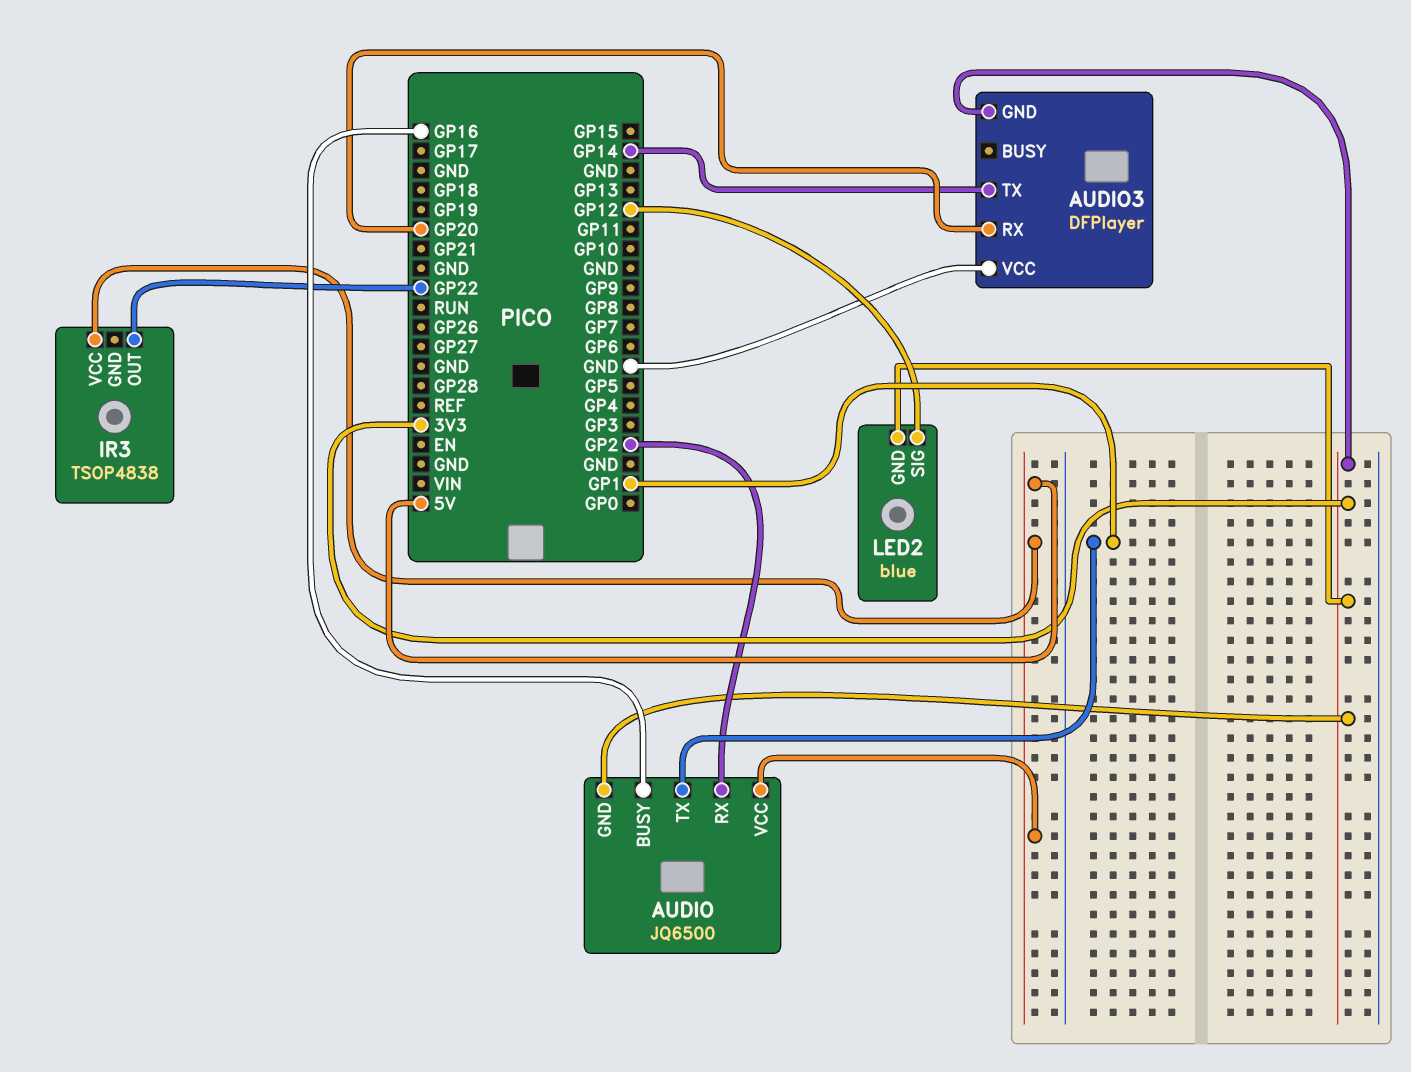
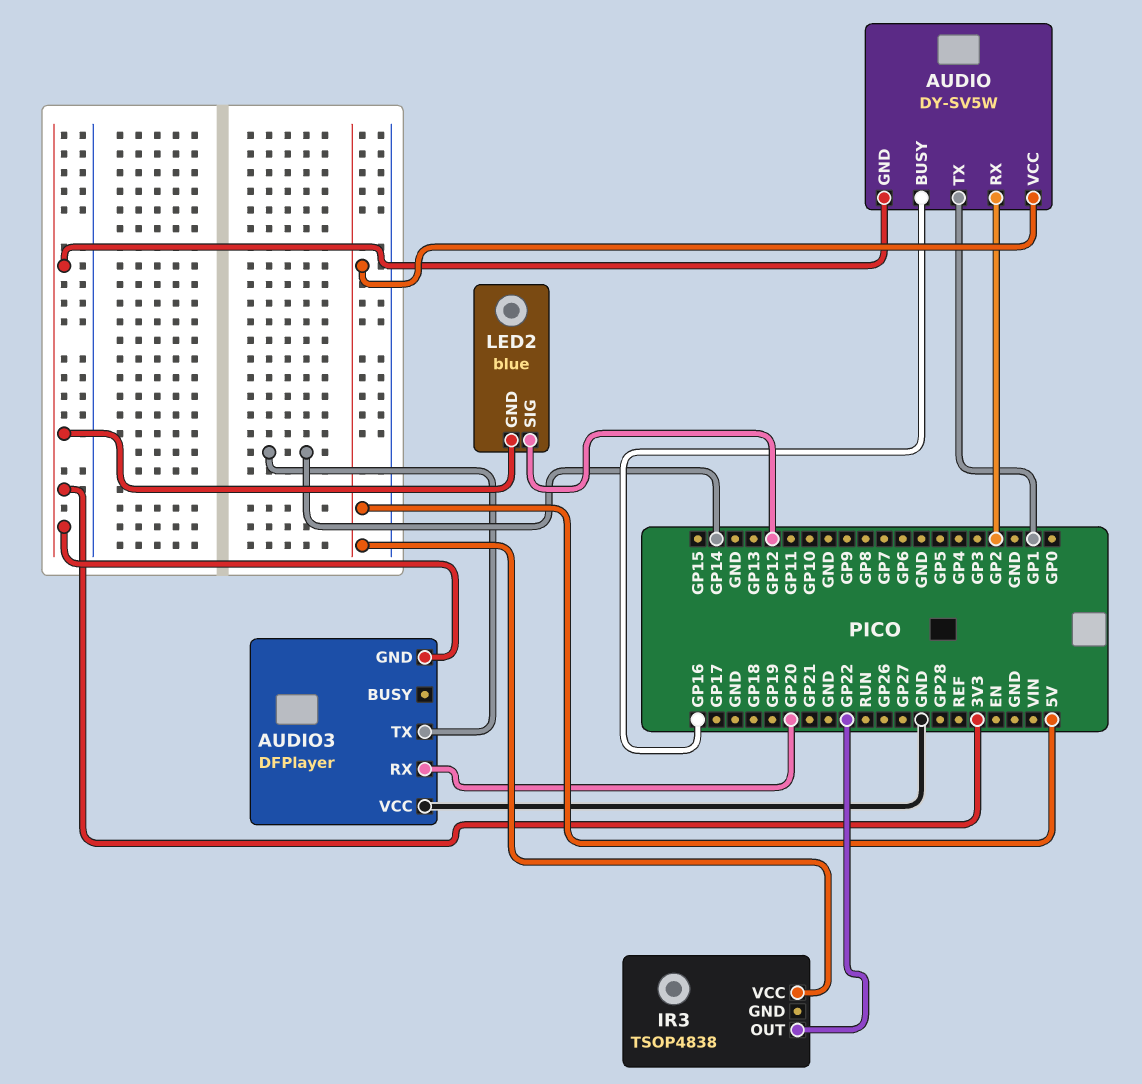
AUDIO: JQ6500 -> DY-SV5W

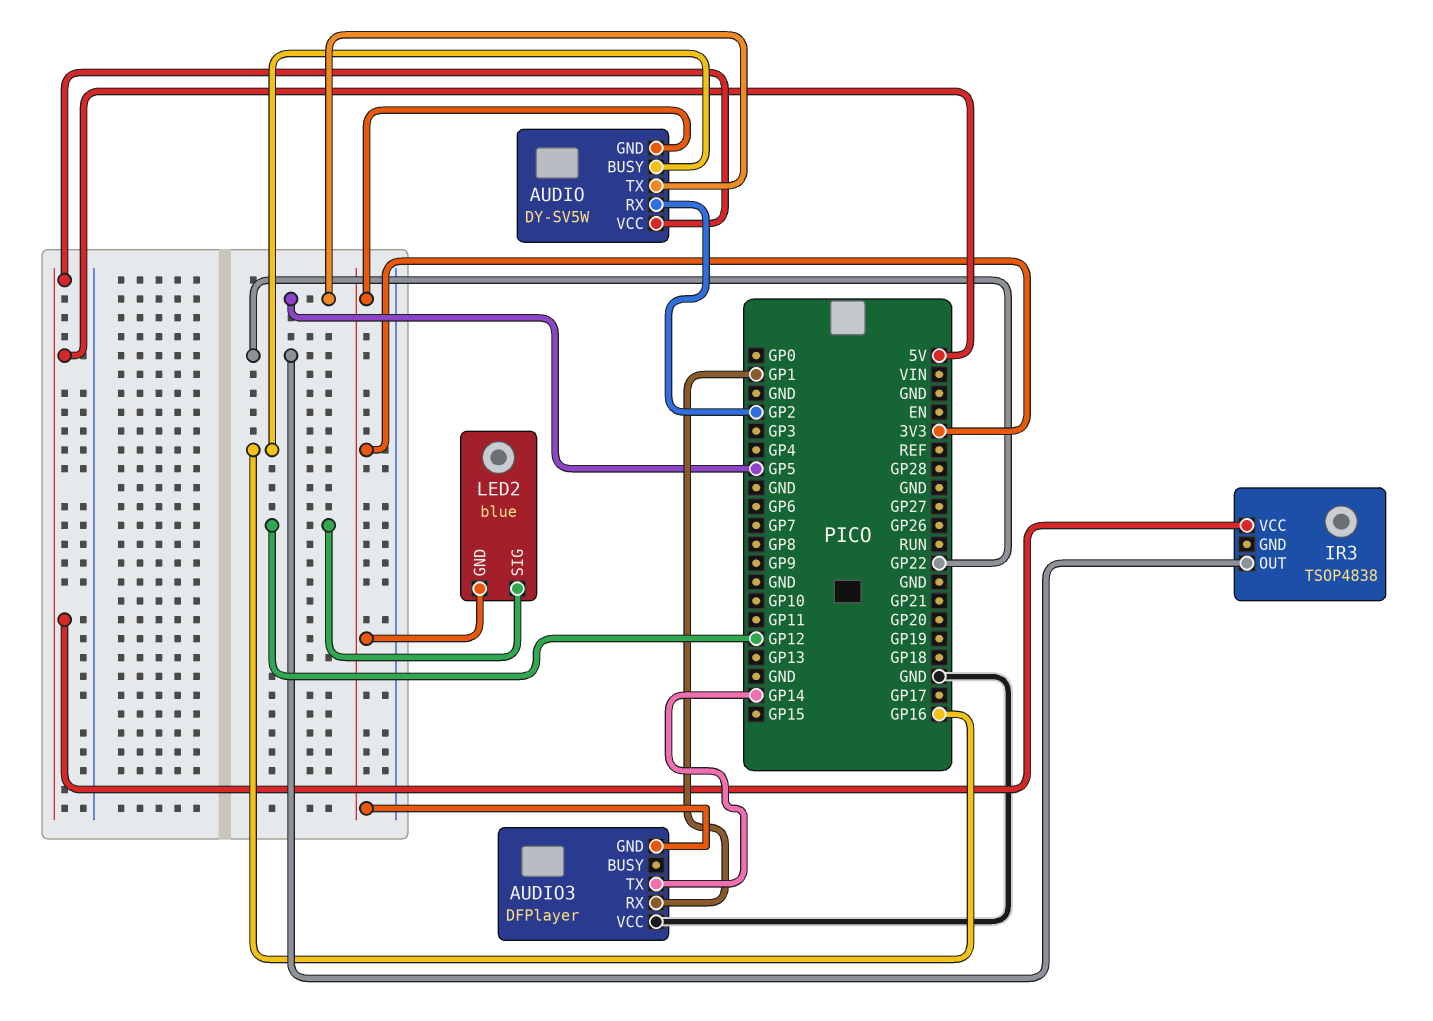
AUDIO pin TX: GP1 -> GP5
AUDIO3 pin RX: GP20 -> GP1

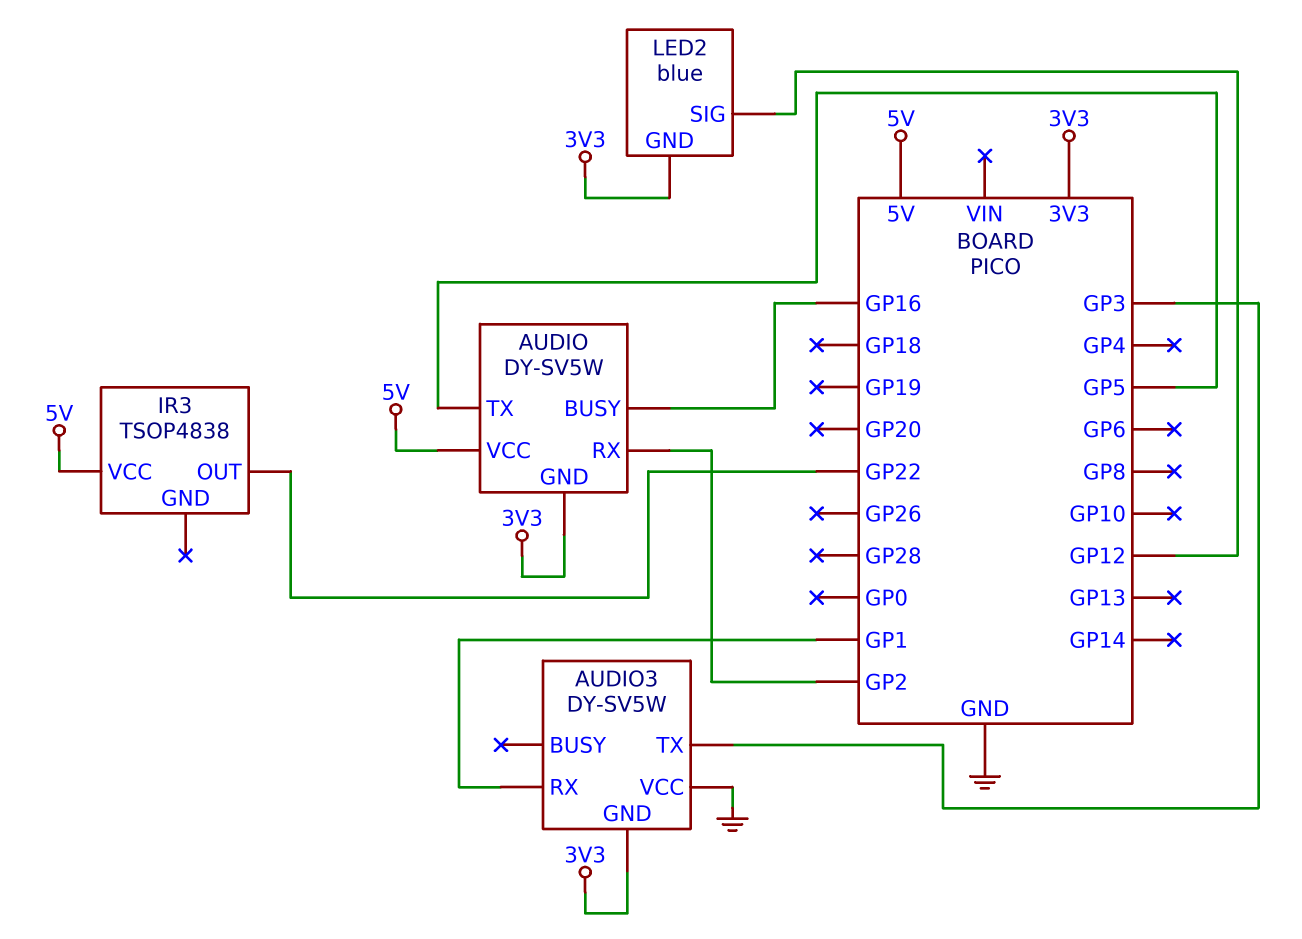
AUDIO3: DFPlayer -> DY-SV5W
AUDIO3 pin TX: GP14 -> GP3

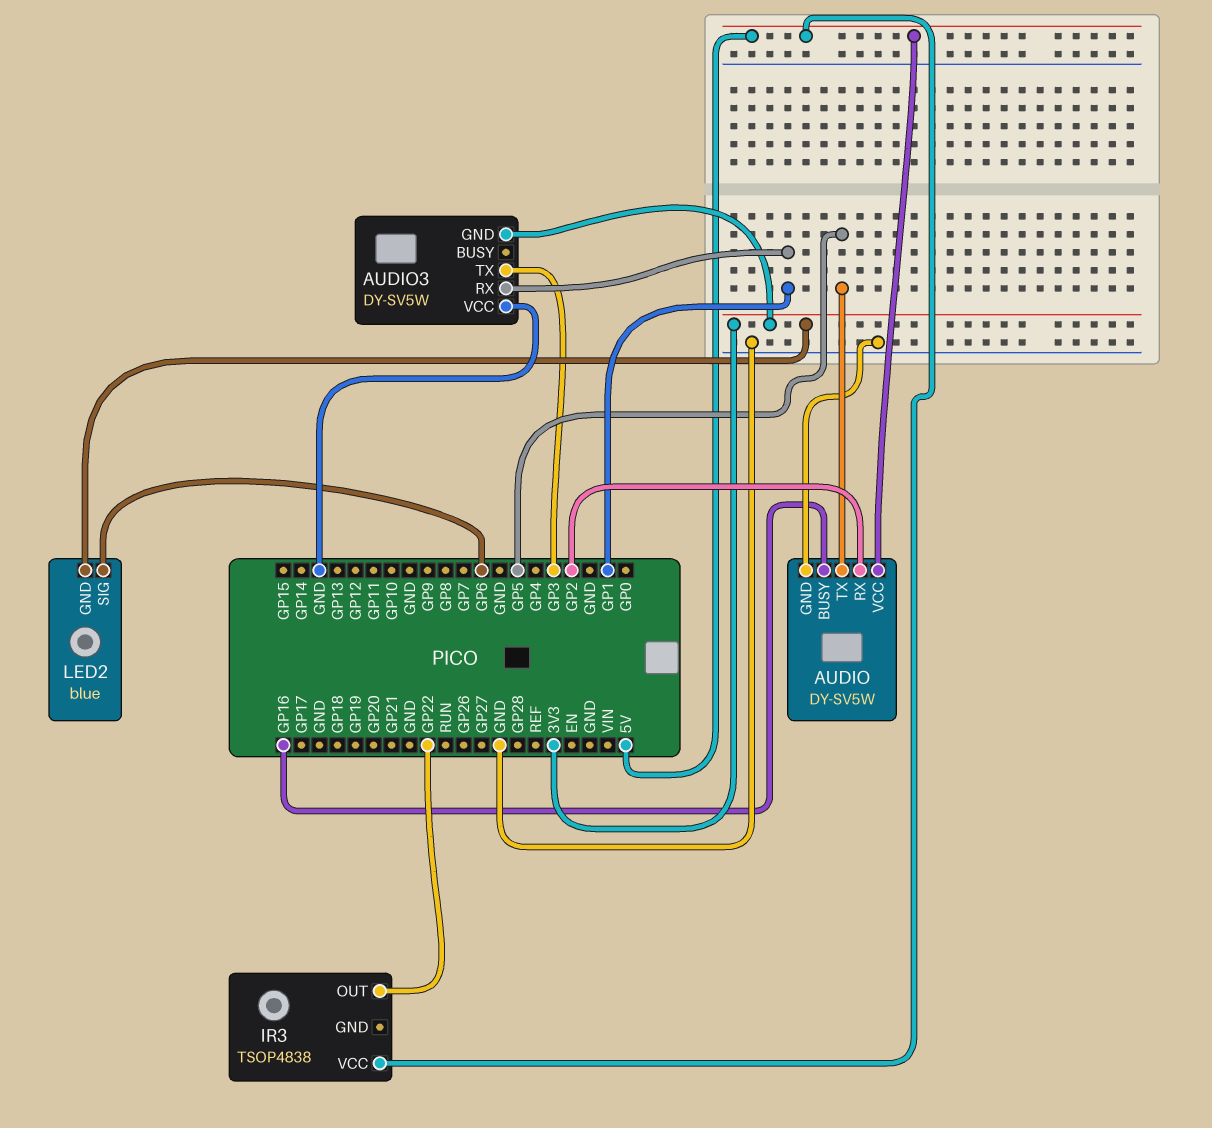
AUDIO pin GND: 3V3 -> GND
LED2 pin SIG: GP12 -> GP6

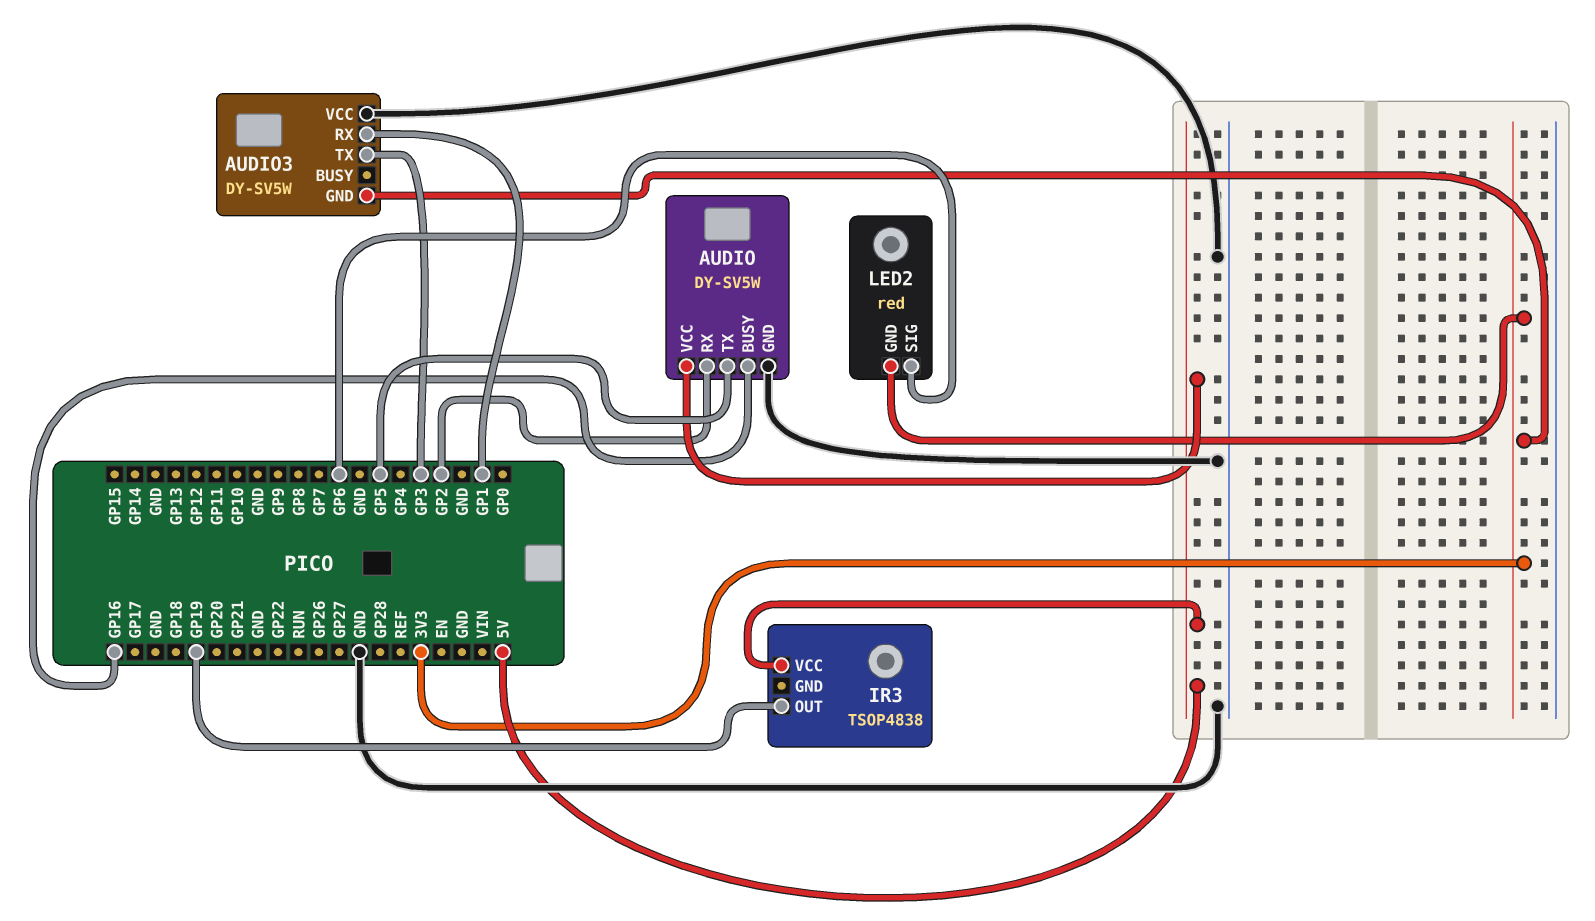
IR3 pin OUT: GP22 -> GP19
LED2: blue -> red

